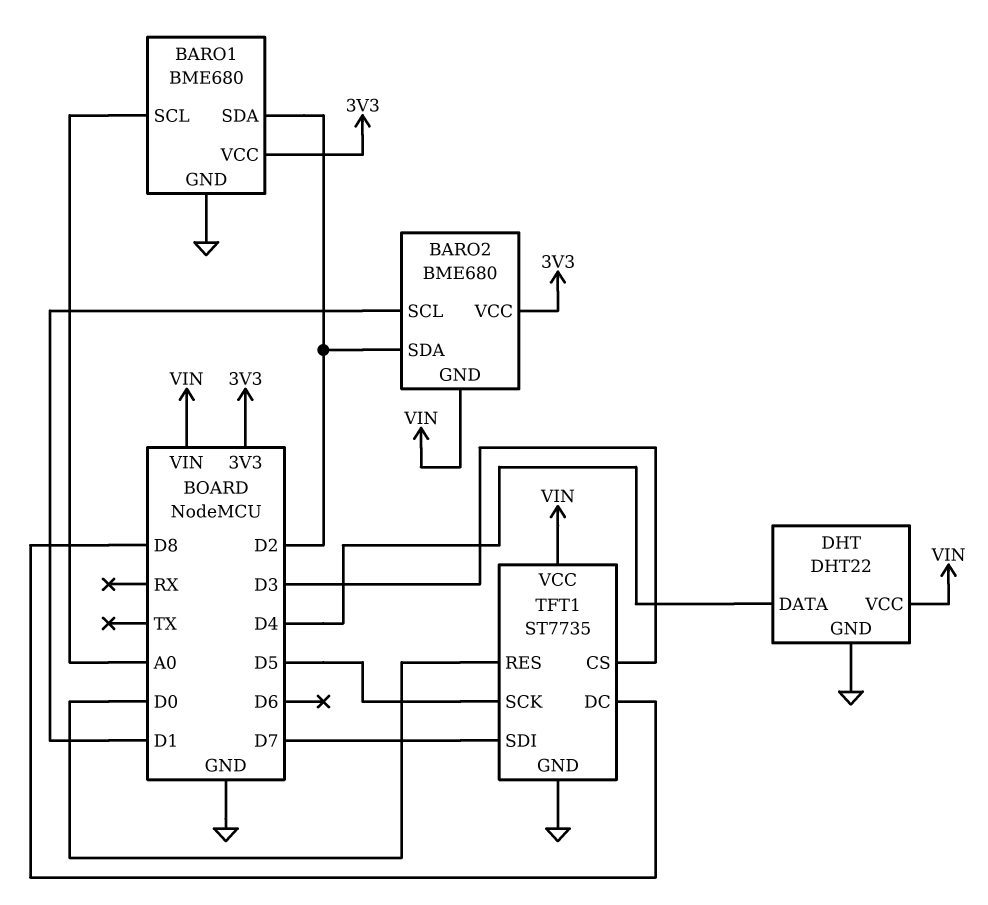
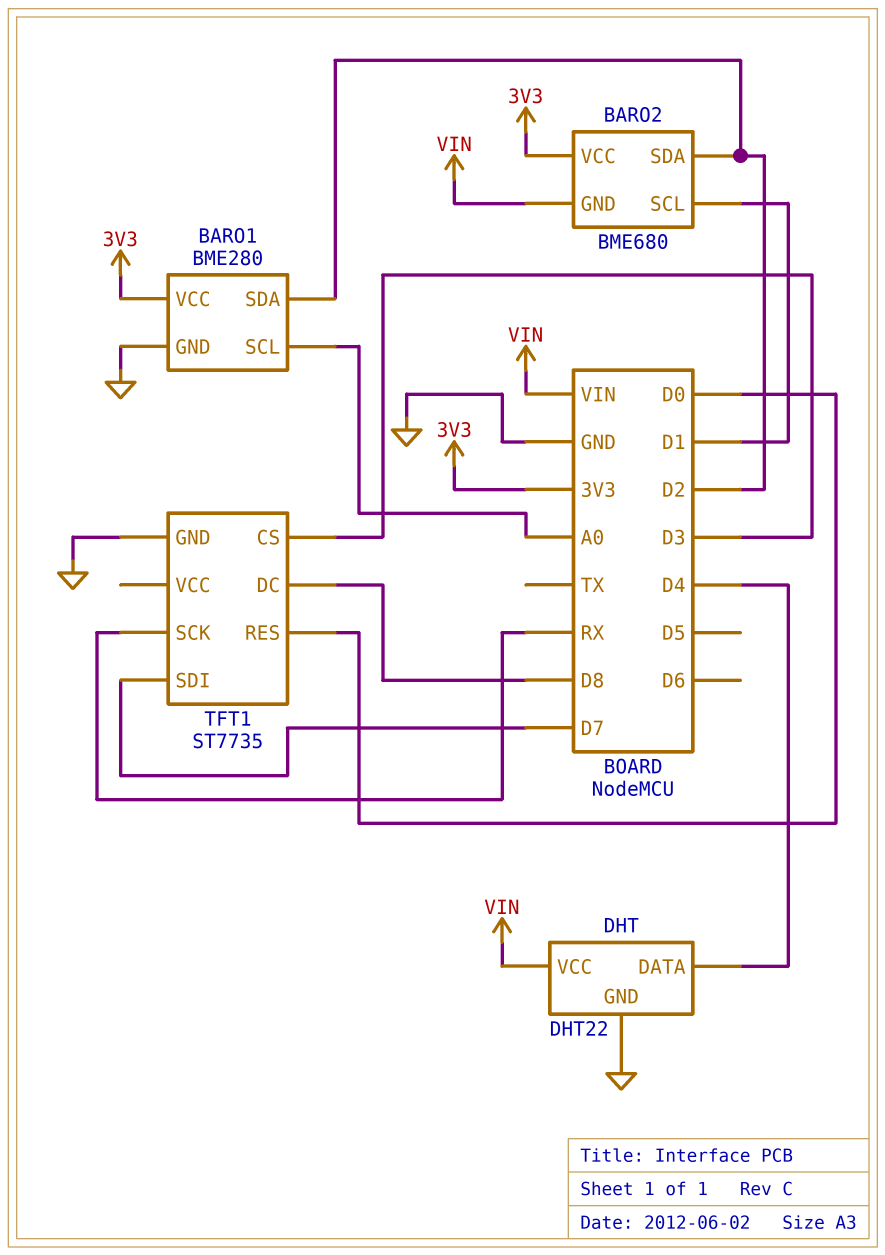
BARO1: BME680 -> BME280
TFT1 pin SCK: D5 -> RX
TFT1 pin VCC: VIN -> none

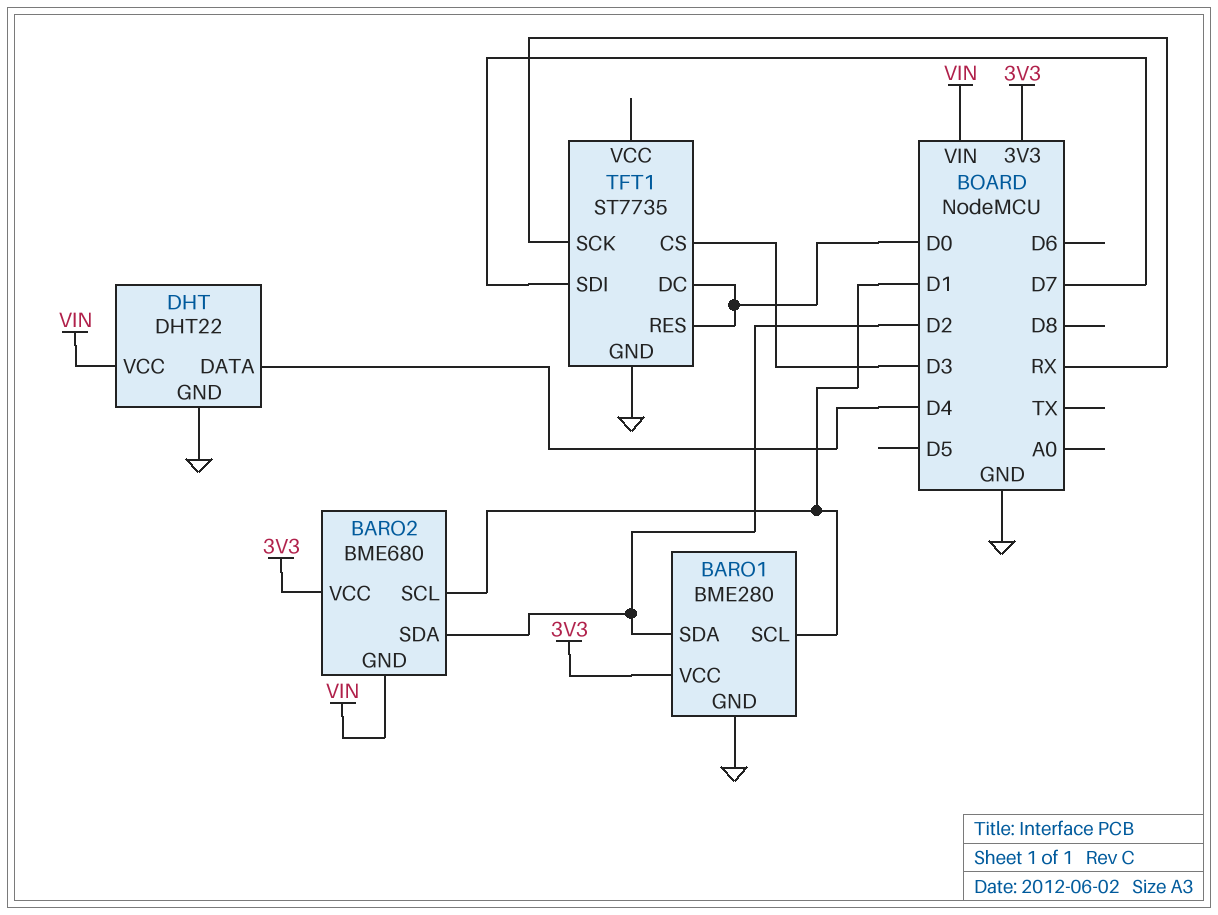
BARO1 pin SCL: A0 -> D1
TFT1 pin DC: D8 -> D0

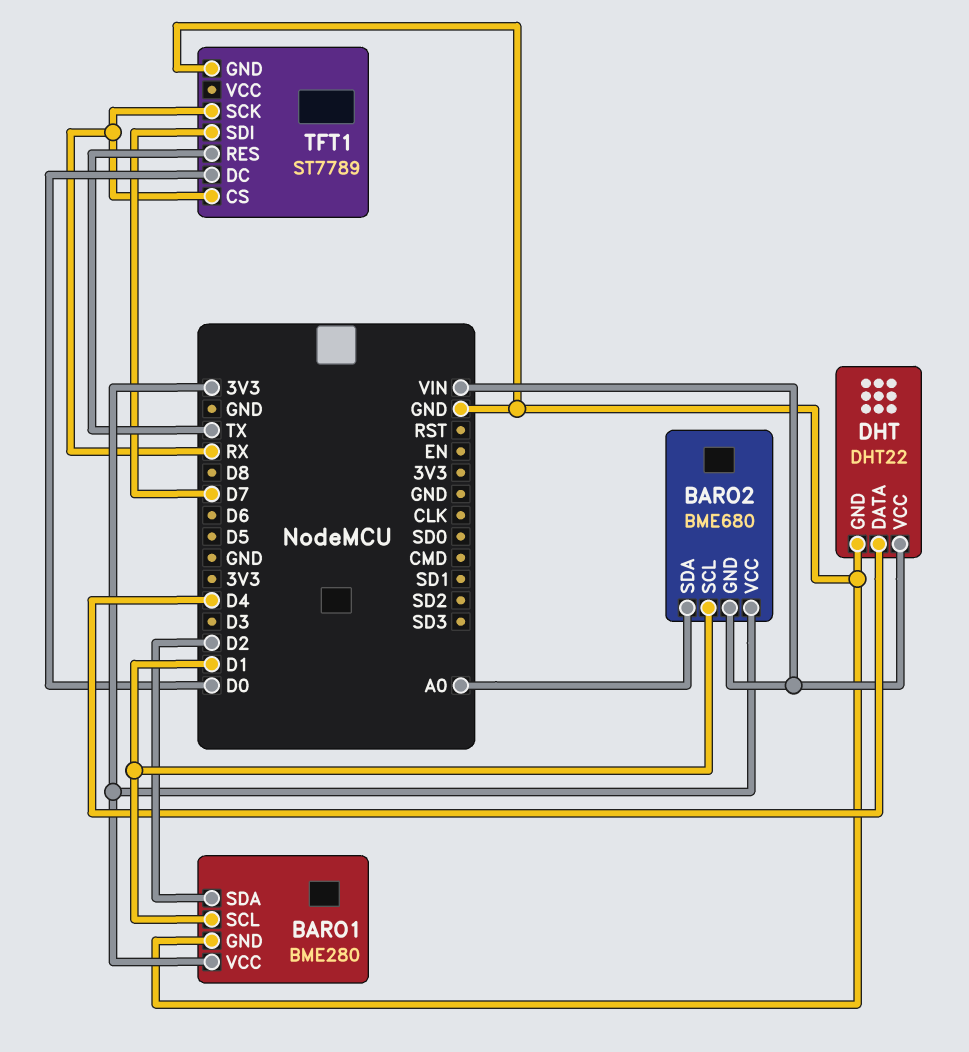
BARO2 pin SDA: D2 -> A0
TFT1: ST7735 -> ST7789
TFT1 pin CS: D3 -> RX
TFT1 pin RES: D0 -> TX

